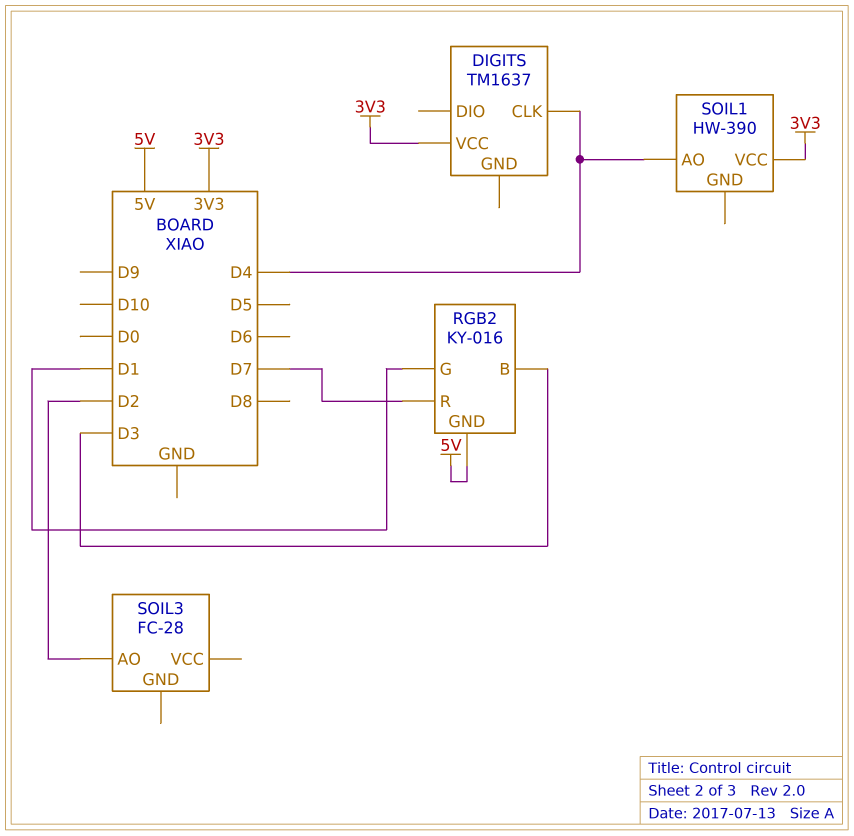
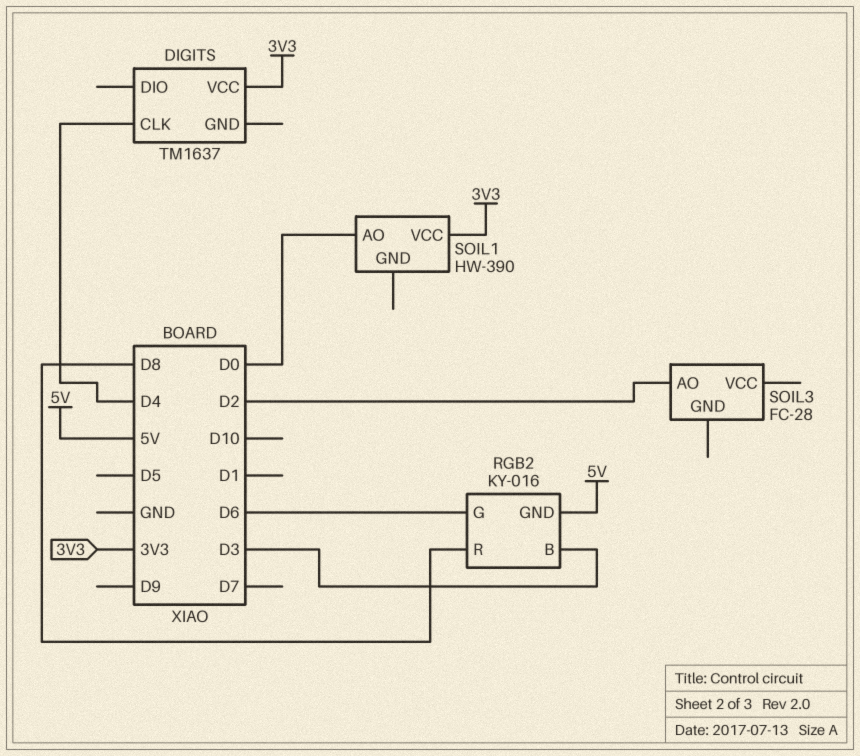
RGB2 pin G: D1 -> D6
RGB2 pin R: D7 -> D8
SOIL1 pin AO: D4 -> D0

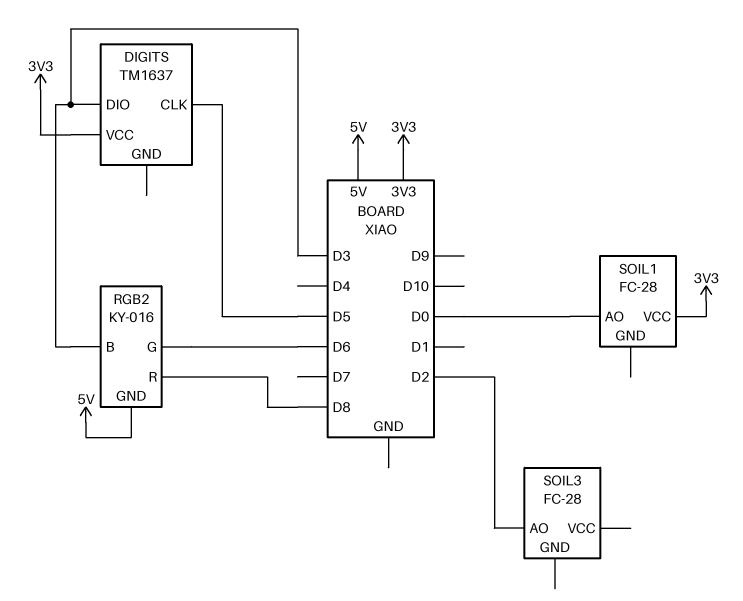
DIGITS pin CLK: D4 -> D5
DIGITS pin DIO: none -> D3
SOIL1: HW-390 -> FC-28

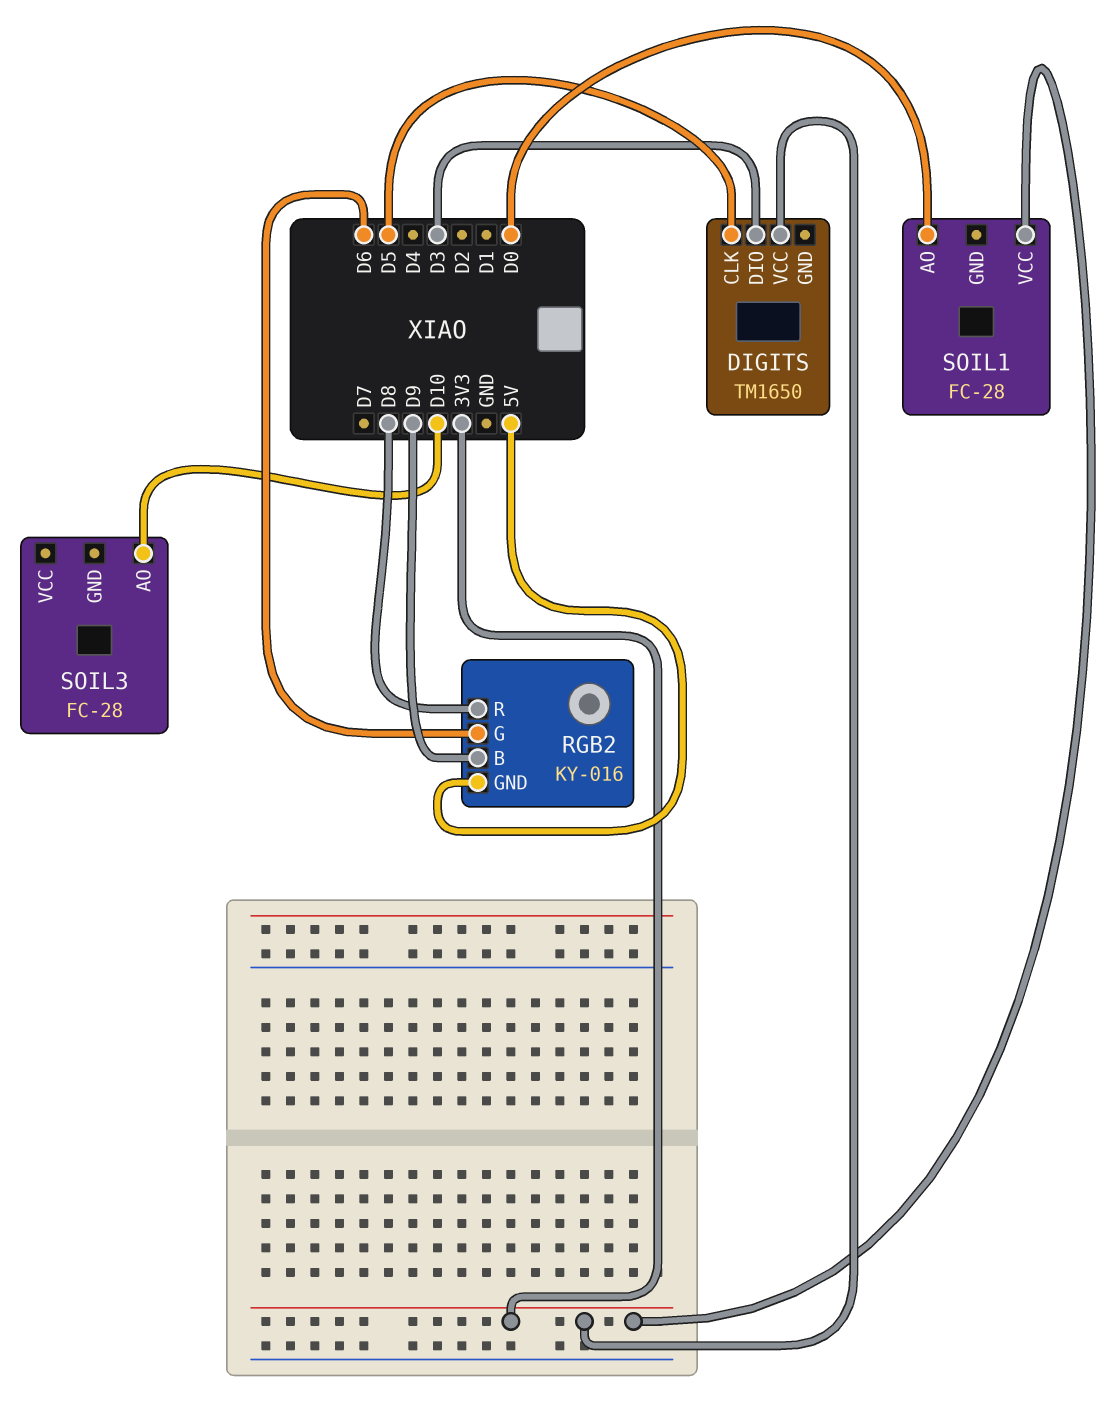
DIGITS: TM1637 -> TM1650
RGB2 pin B: D3 -> D9
SOIL3 pin AO: D2 -> D10

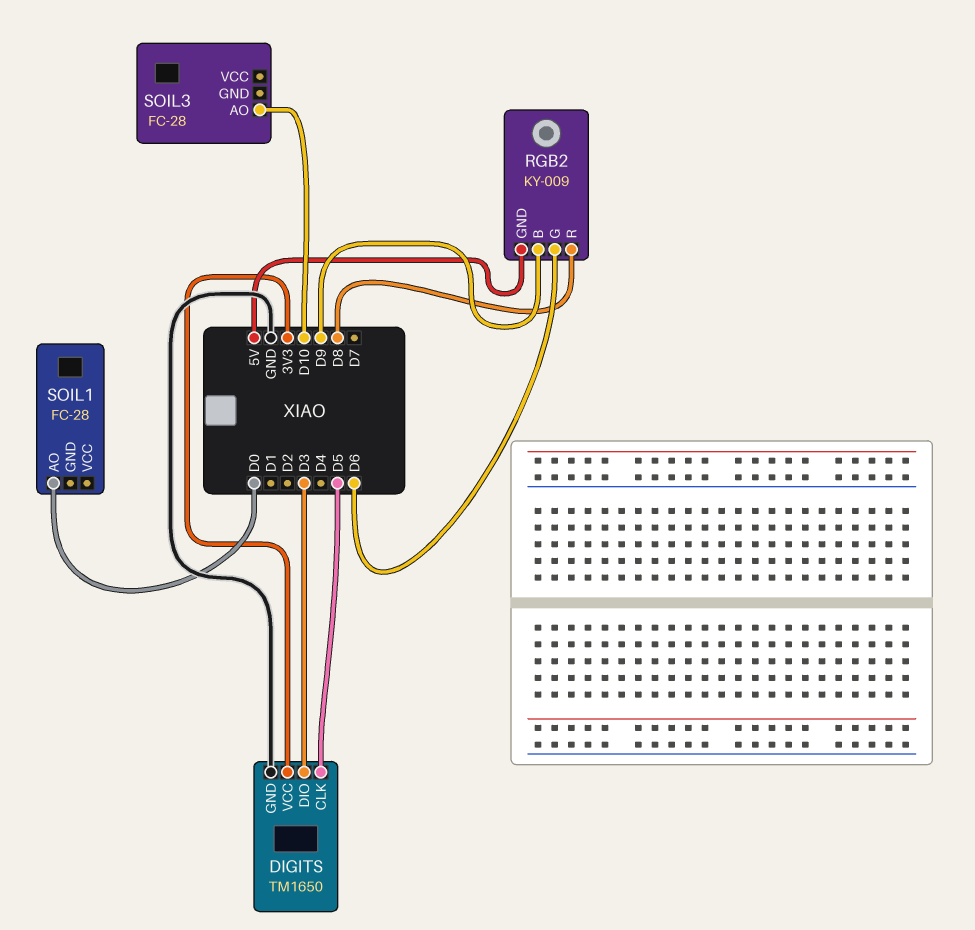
DIGITS pin GND: none -> GND
RGB2: KY-016 -> KY-009
SOIL1 pin VCC: 3V3 -> none

